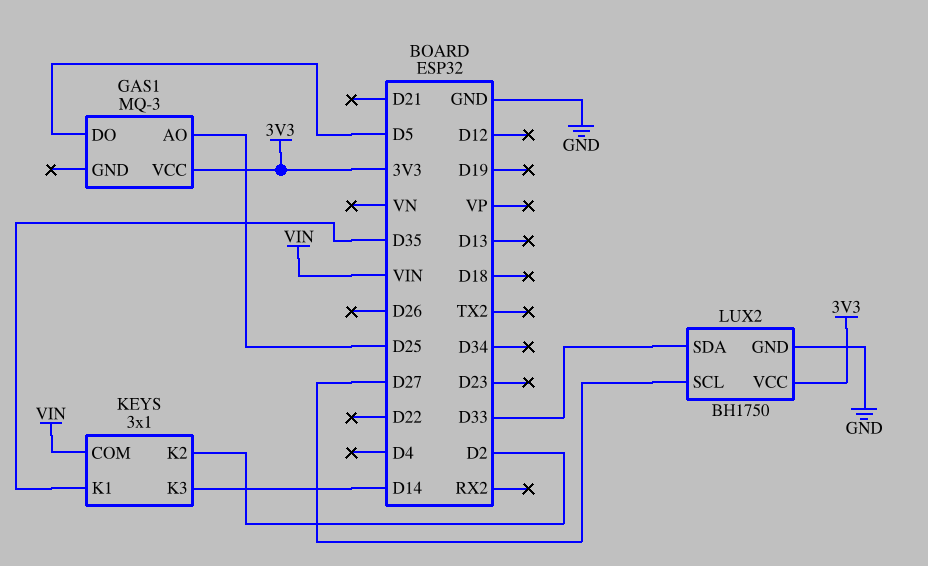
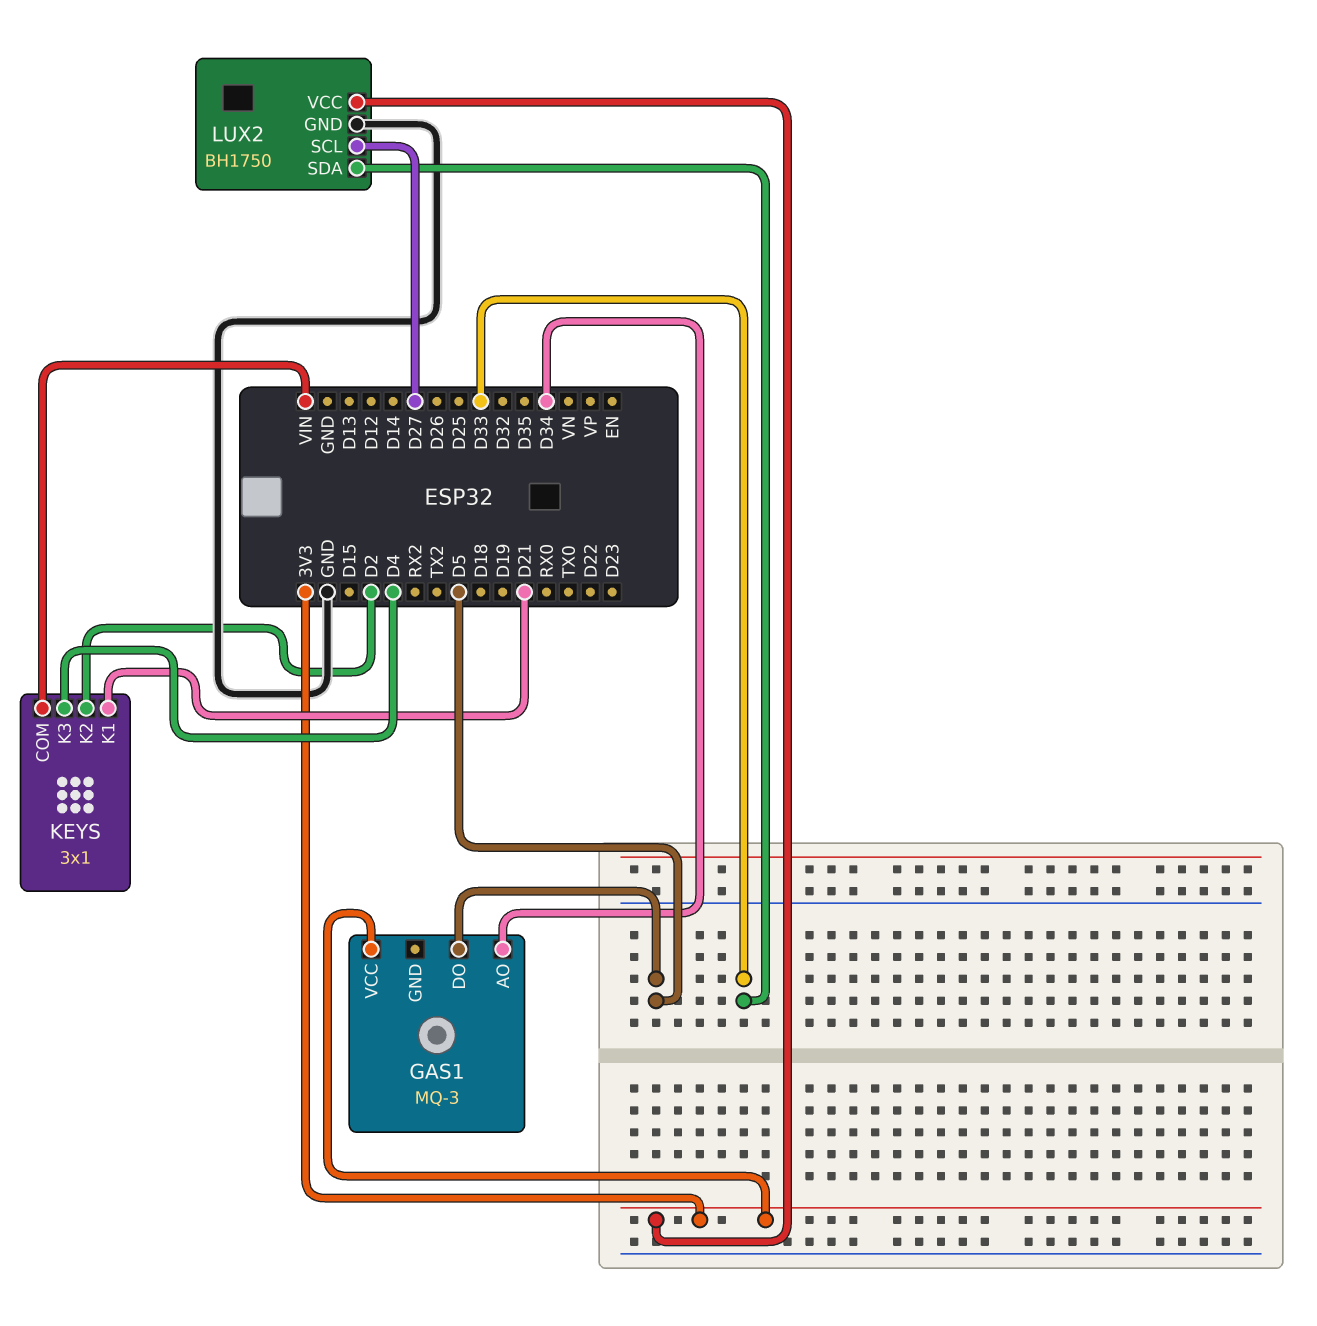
GAS1 pin AO: D25 -> D34
KEYS pin K1: D35 -> D21
KEYS pin K3: D14 -> D4

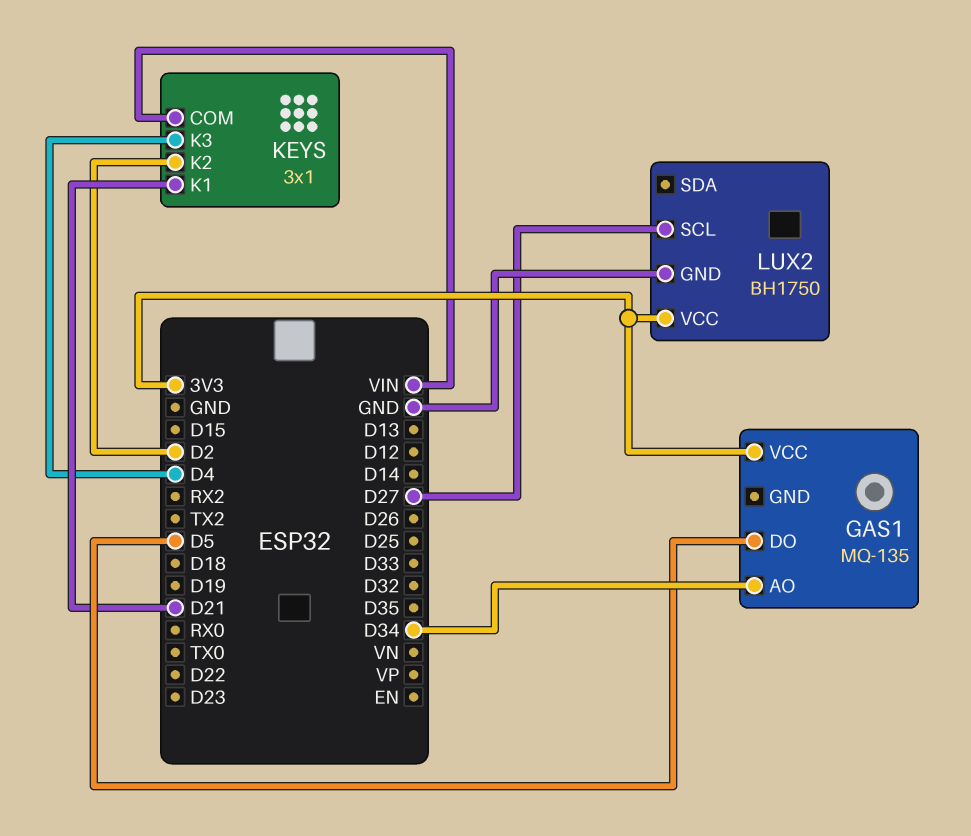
GAS1: MQ-3 -> MQ-135
LUX2 pin SDA: D33 -> none

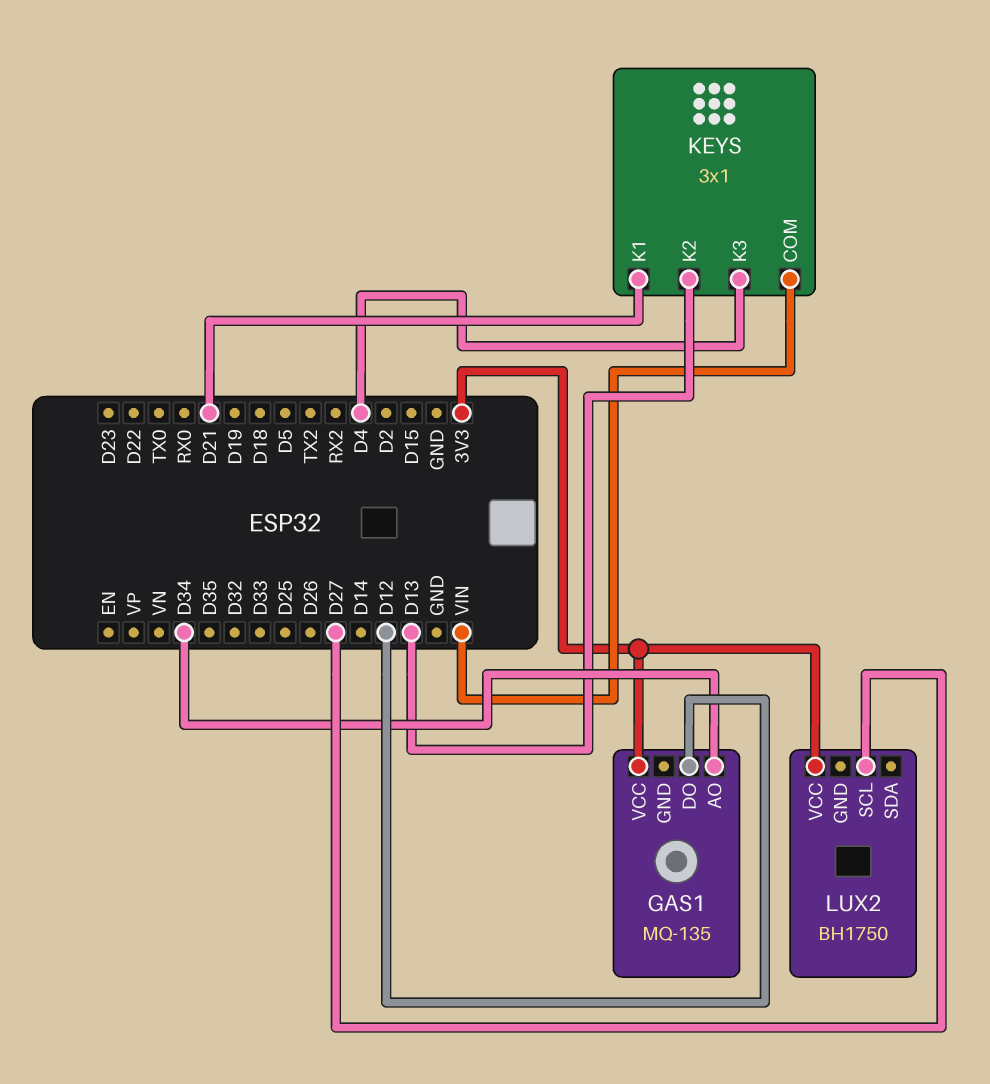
GAS1 pin DO: D5 -> D12
KEYS pin K2: D2 -> D13
LUX2 pin GND: GND -> none

